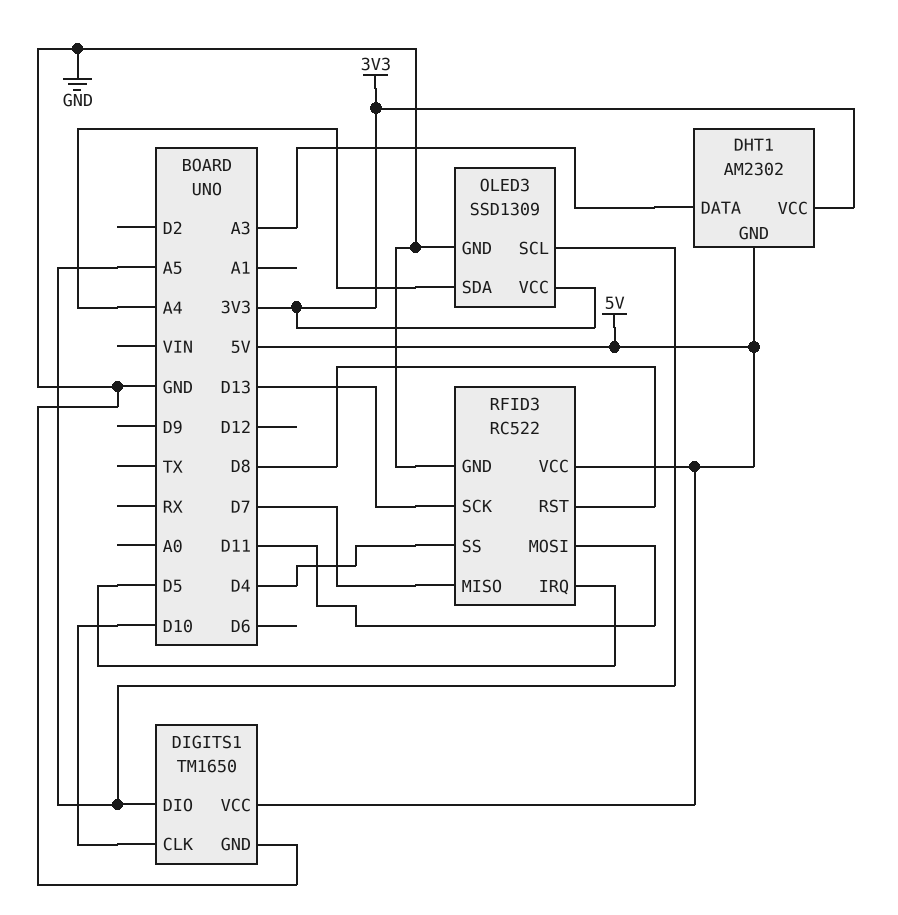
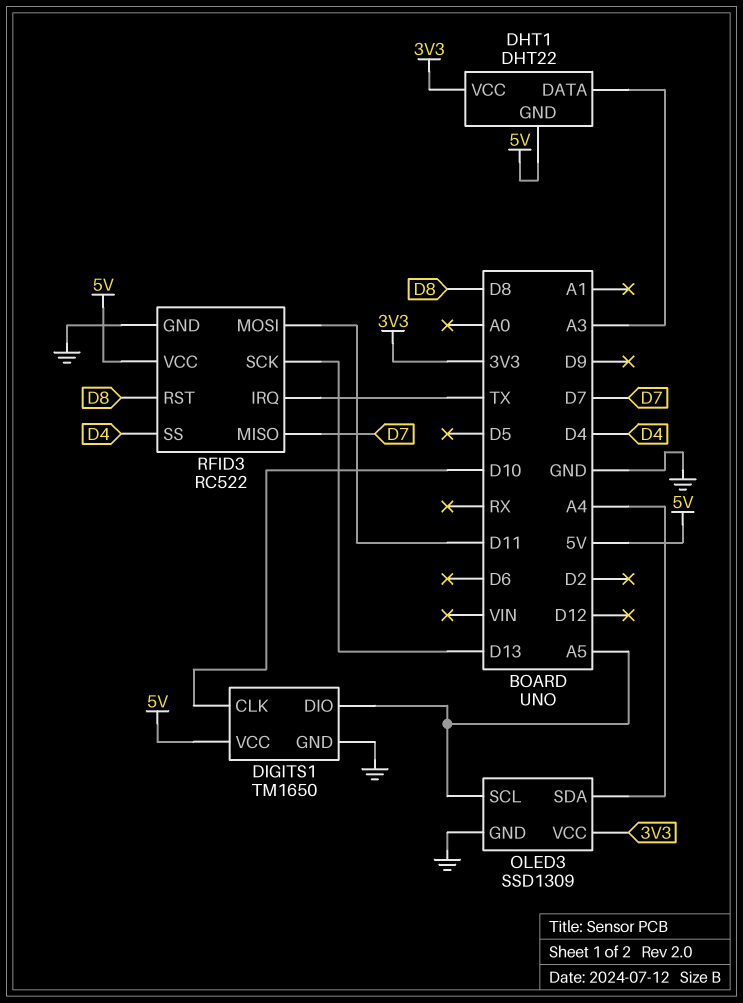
DHT1: AM2302 -> DHT22
RFID3 pin IRQ: D5 -> TX

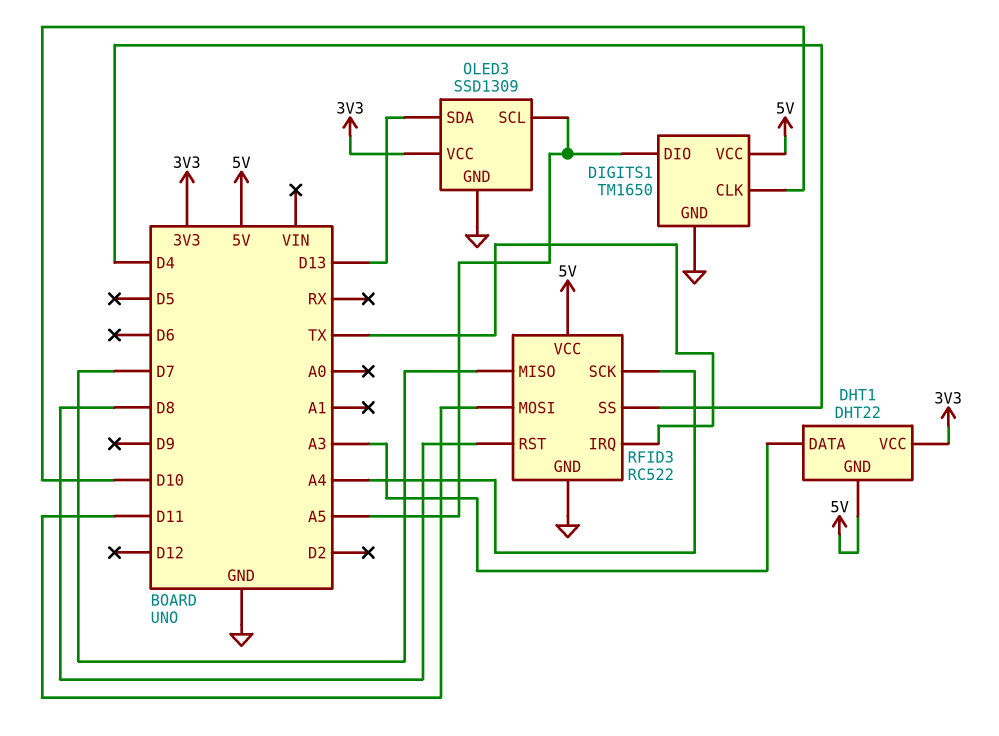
OLED3 pin SDA: A4 -> D13
RFID3 pin SCK: D13 -> A4

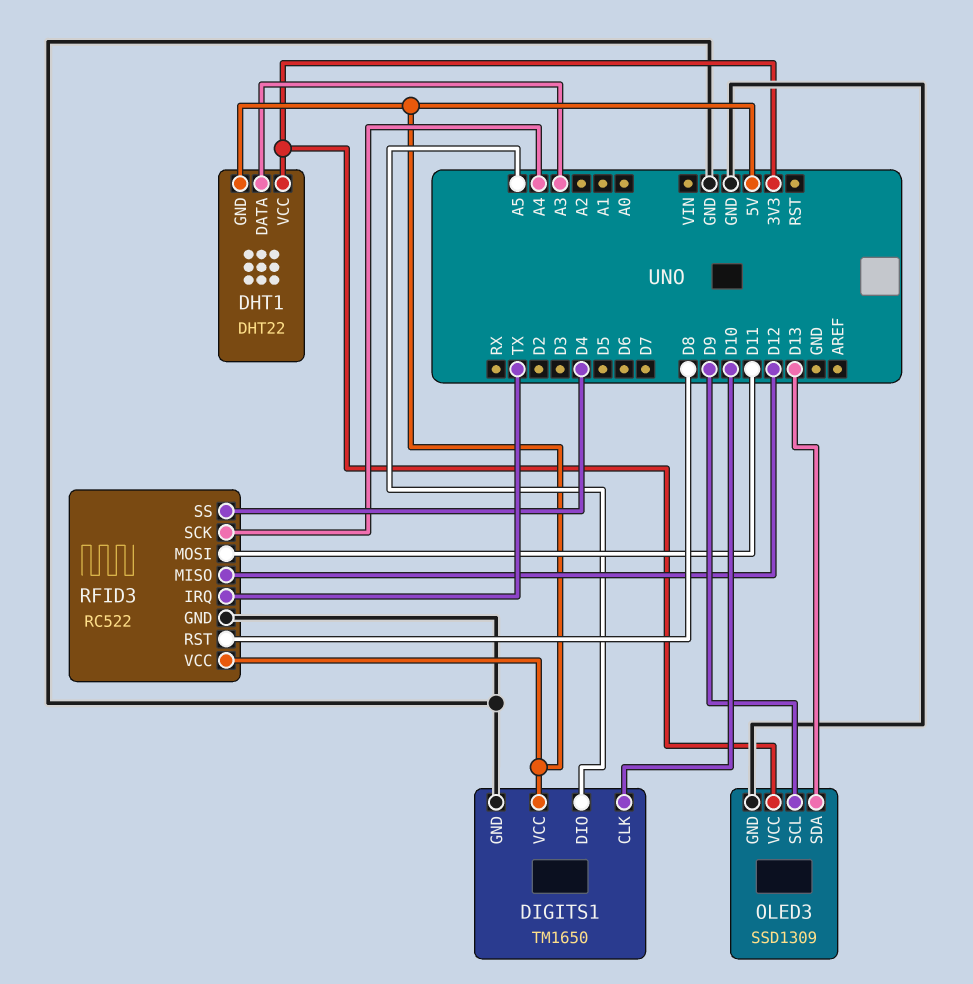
OLED3 pin SCL: A5 -> D9
RFID3 pin MISO: D7 -> D12

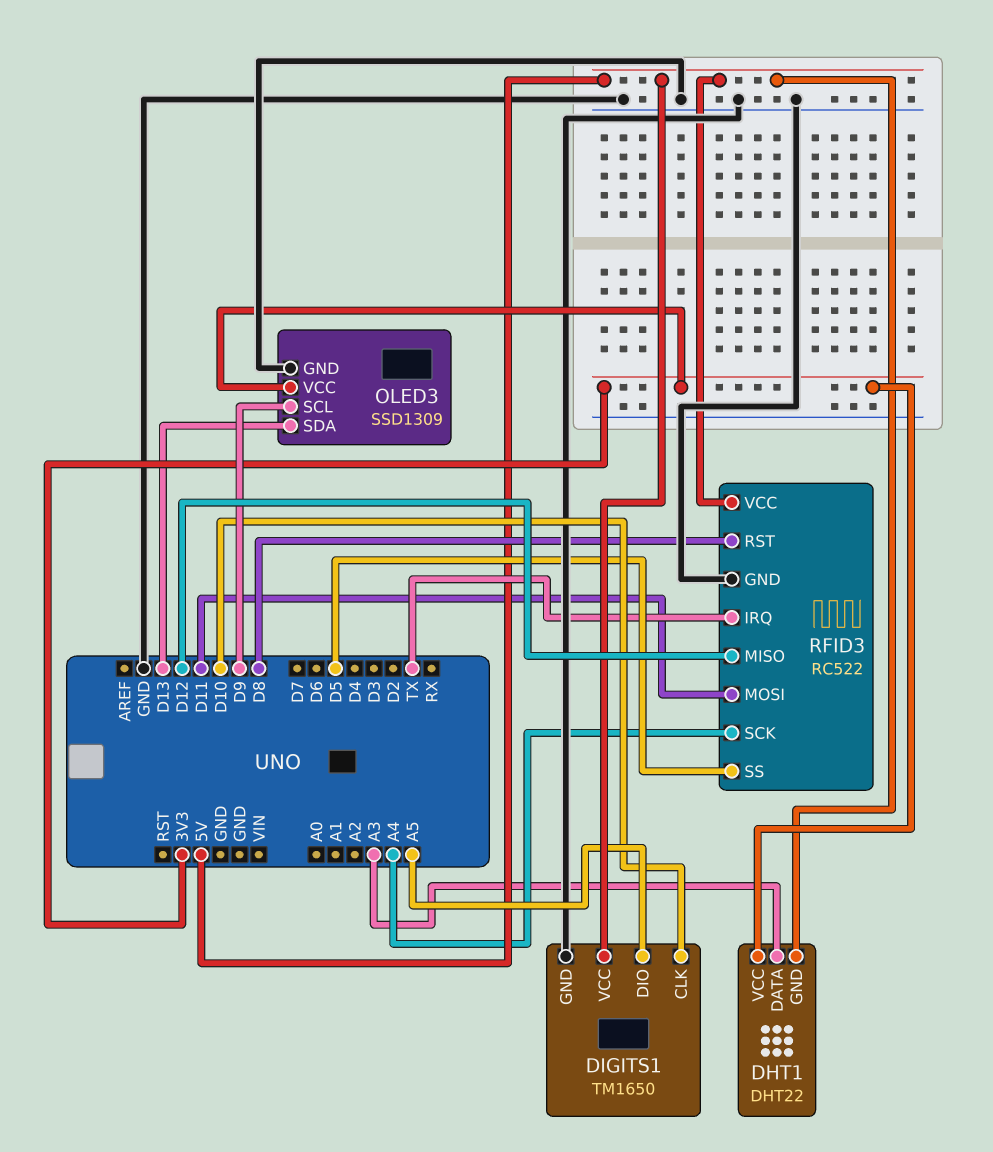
RFID3 pin SS: D4 -> D5

